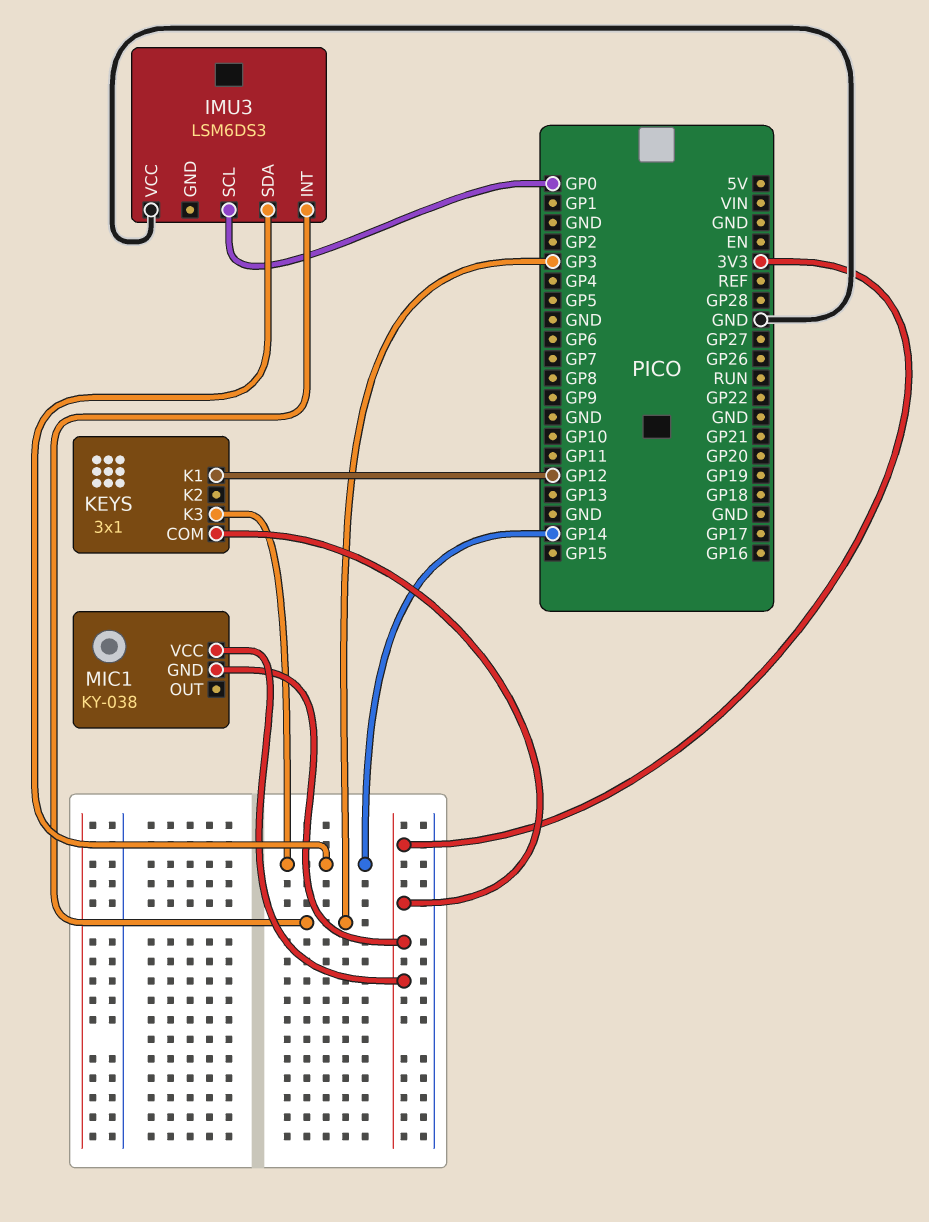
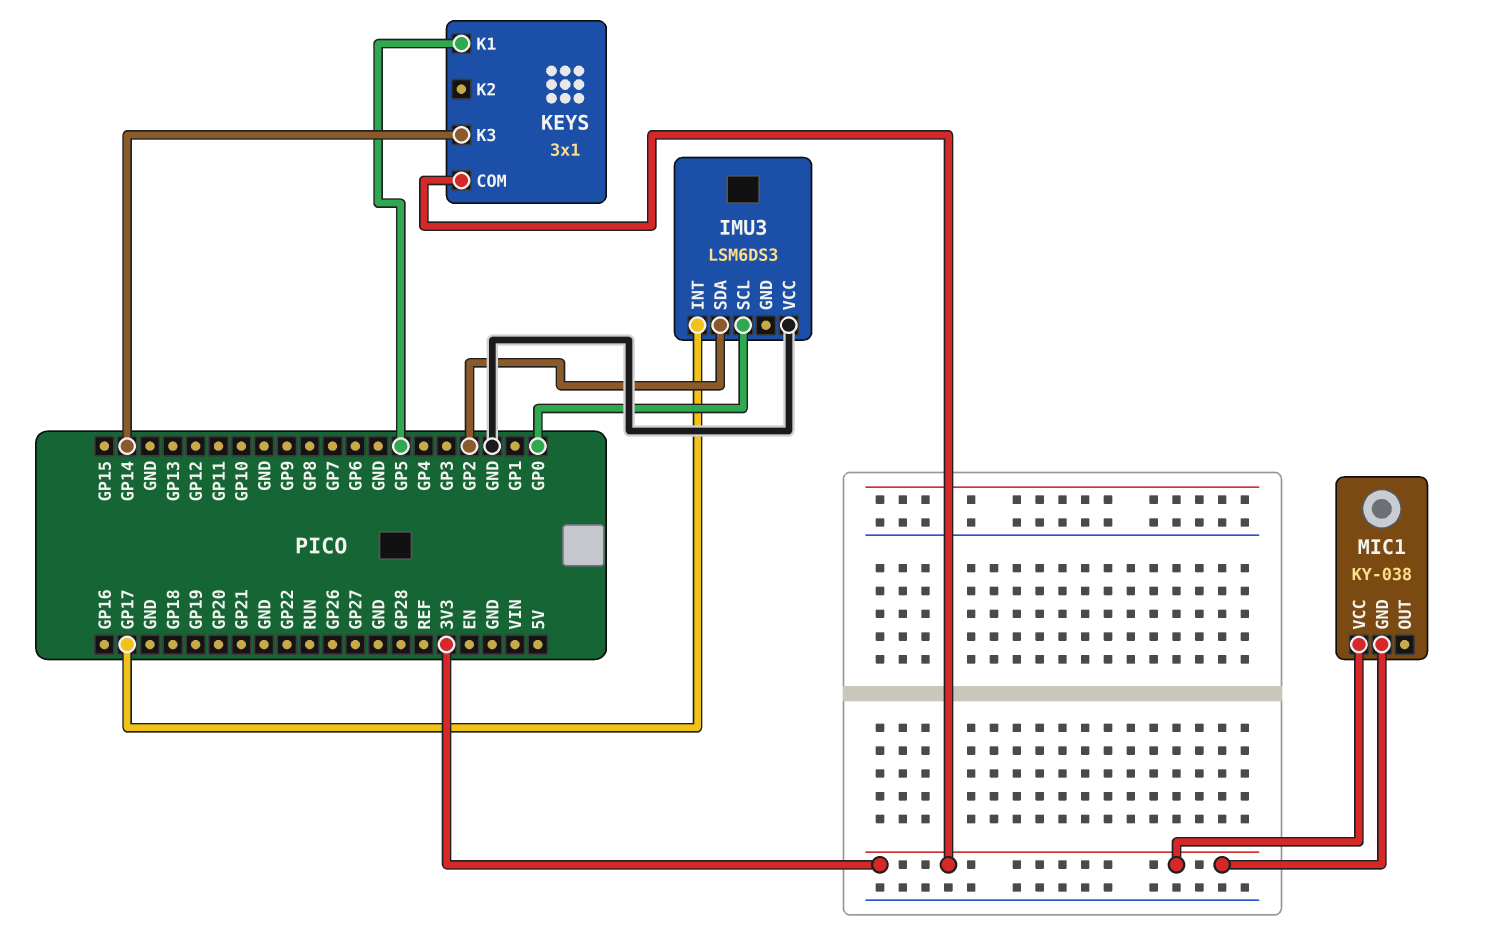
IMU3 pin INT: GP3 -> GP17
IMU3 pin SDA: GP14 -> GP2
KEYS pin K1: GP12 -> GP5

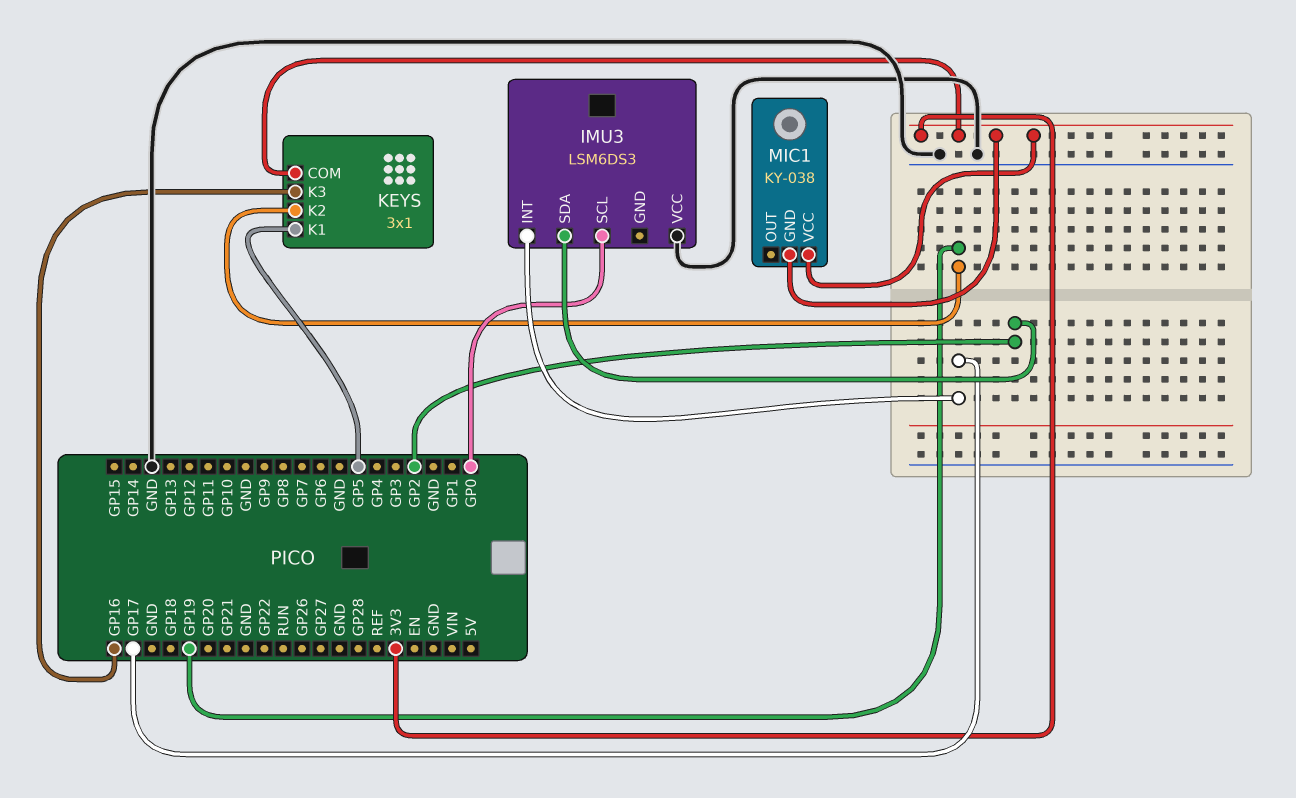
KEYS pin K2: none -> GP19
KEYS pin K3: GP14 -> GP16

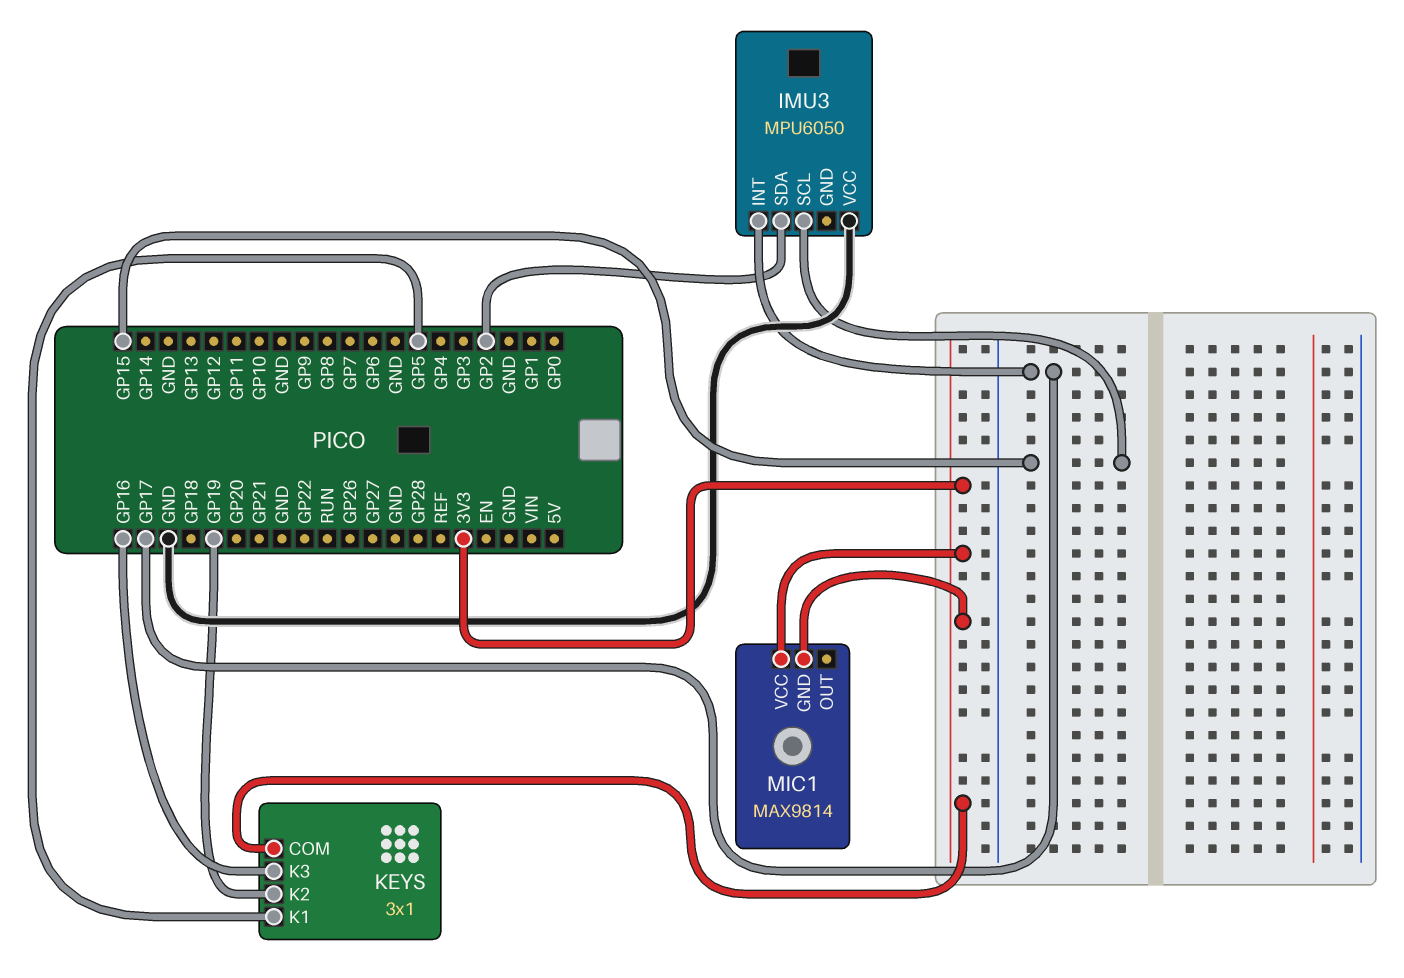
IMU3: LSM6DS3 -> MPU6050
IMU3 pin SCL: GP0 -> GP15
MIC1: KY-038 -> MAX9814

